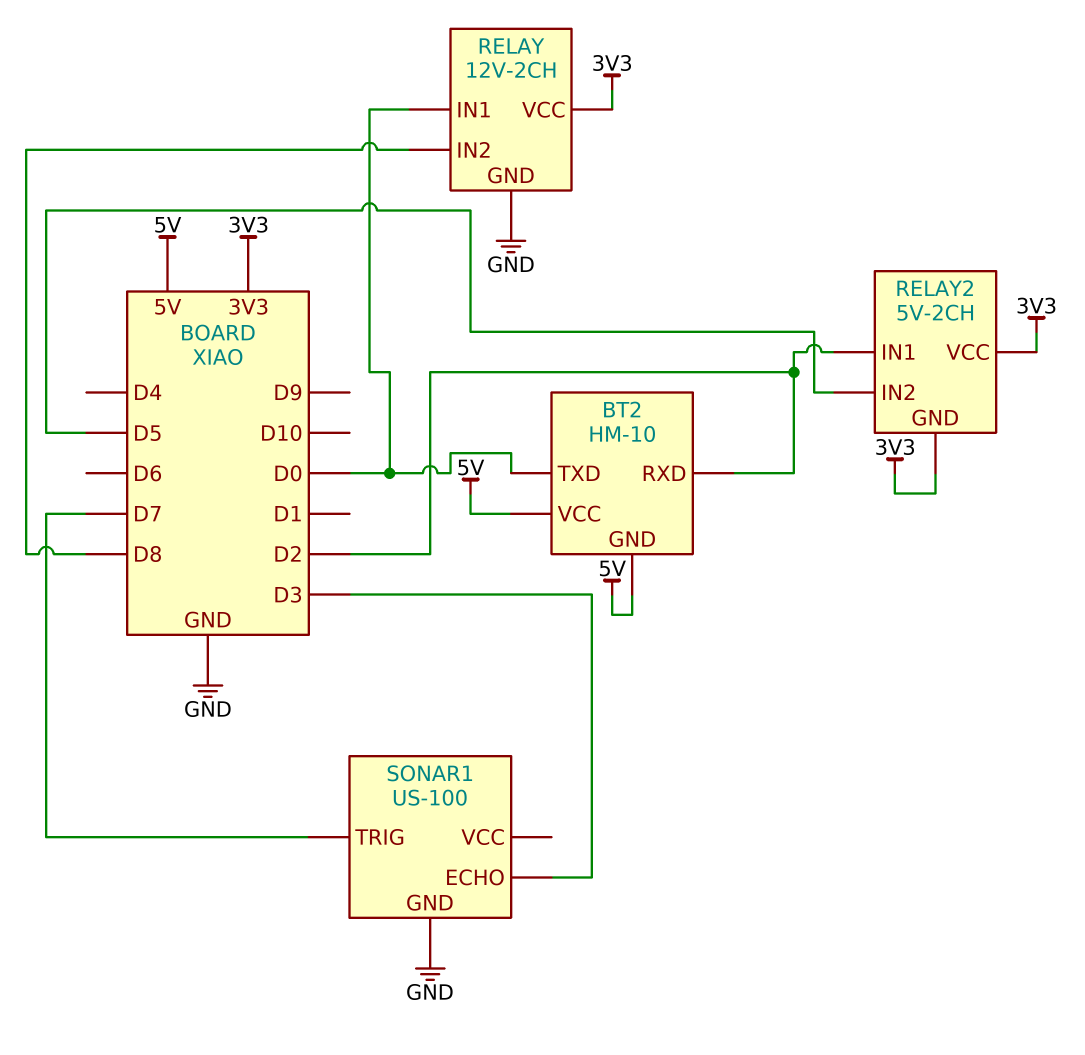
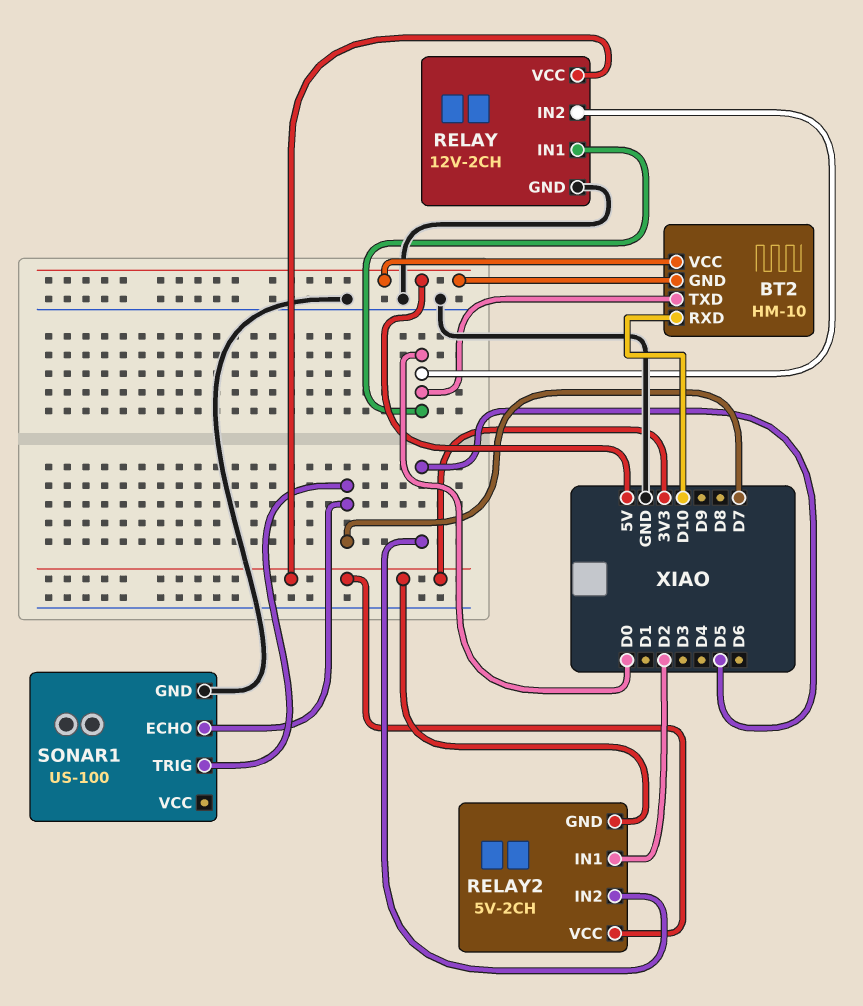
BT2 pin RXD: D2 -> D10
RELAY pin IN2: D8 -> D0
SONAR1 pin ECHO: D3 -> D7

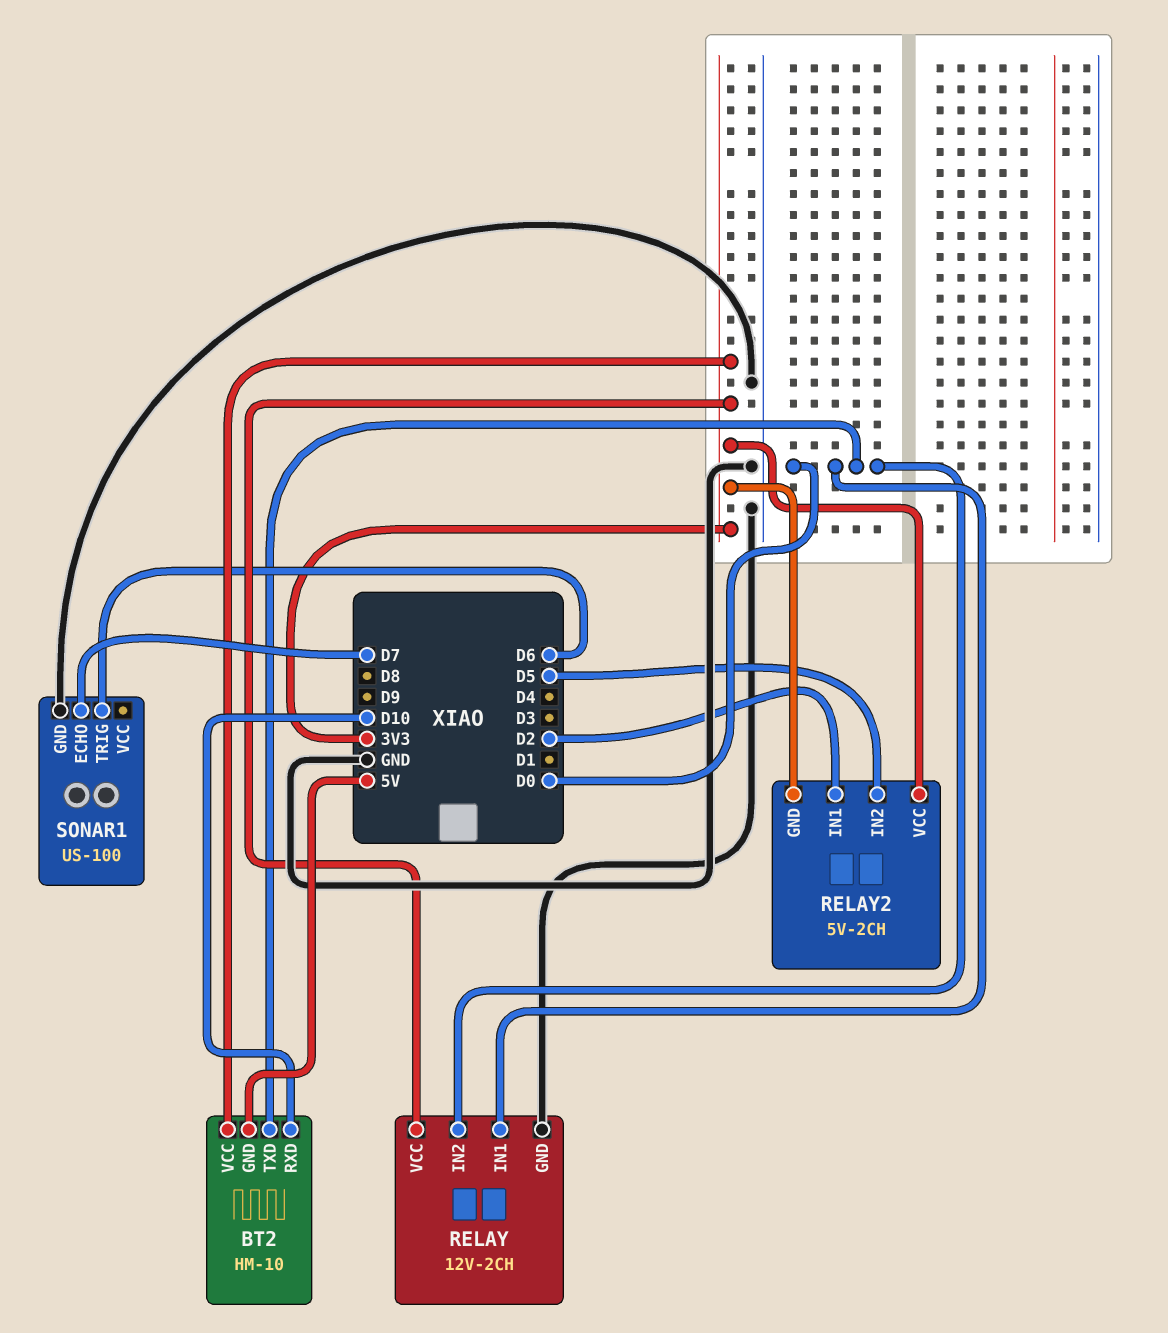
BT2 pin VCC: 5V -> 3V3
SONAR1 pin TRIG: D7 -> D6

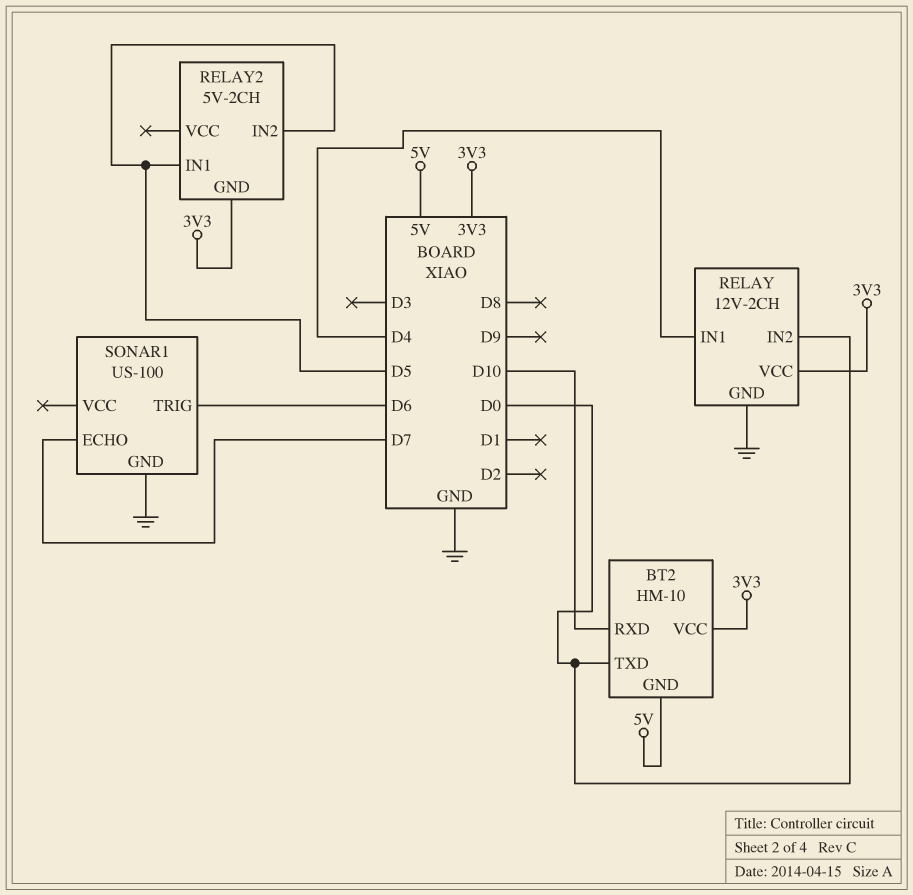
RELAY pin IN1: D0 -> D4
RELAY2 pin IN1: D2 -> D5
RELAY2 pin VCC: 3V3 -> none

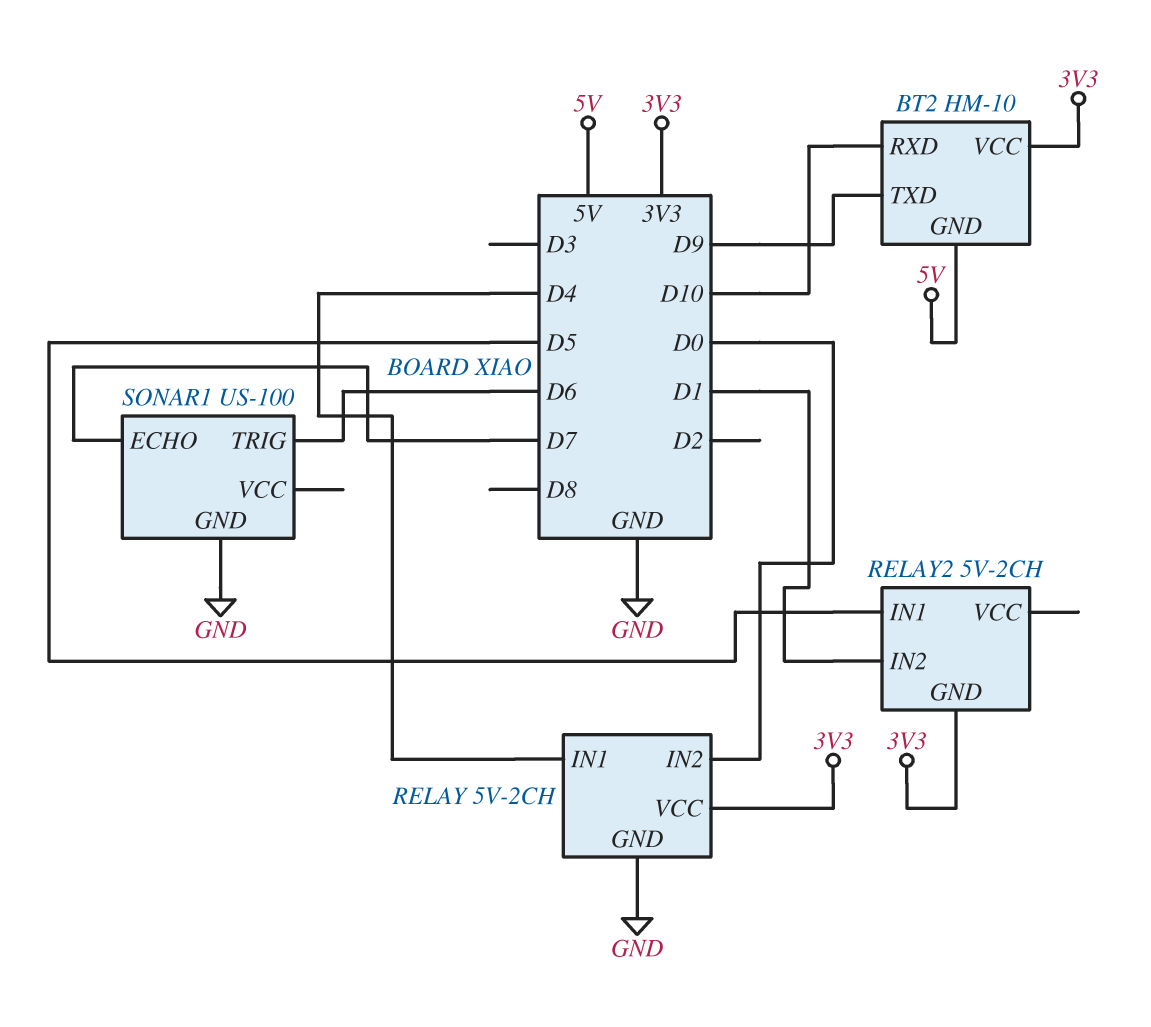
BT2 pin TXD: D0 -> D9
RELAY: 12V-2CH -> 5V-2CH
RELAY2 pin IN2: D5 -> D1

